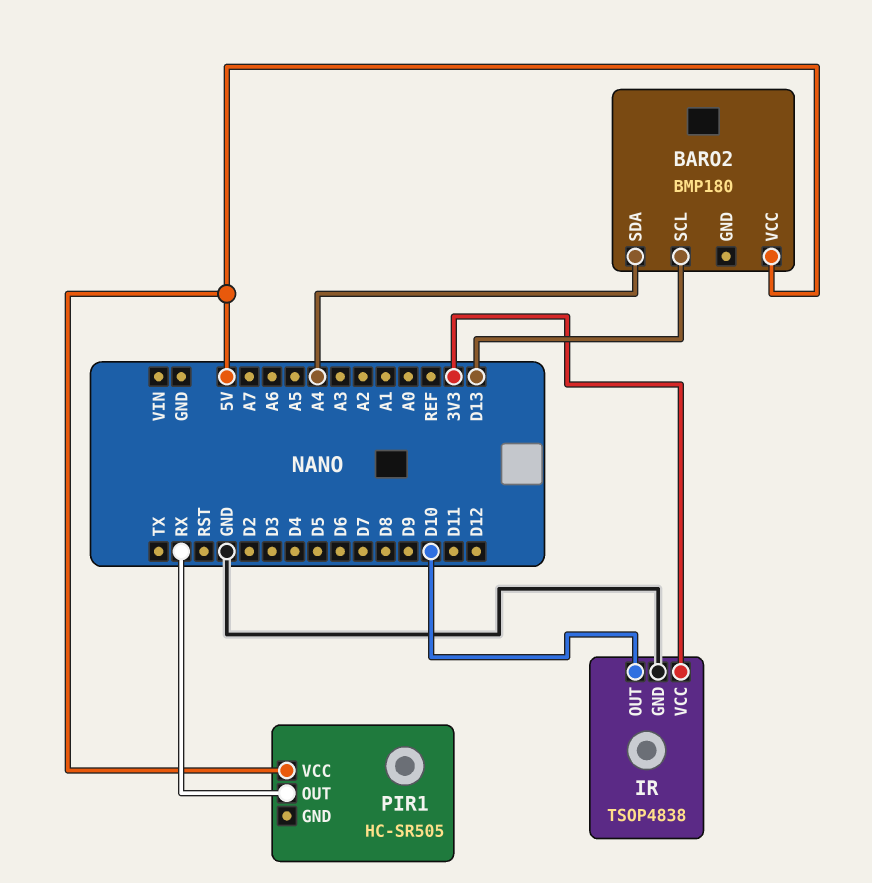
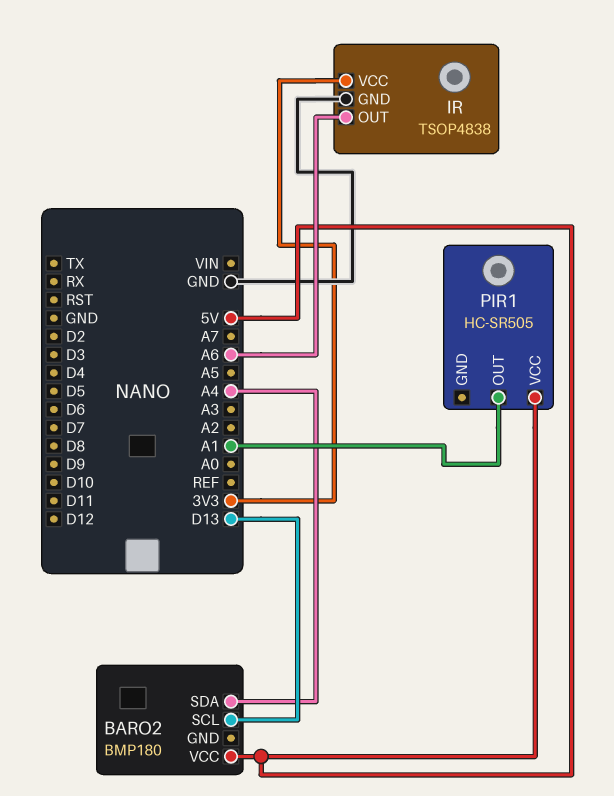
IR pin OUT: D10 -> A6
PIR1 pin OUT: RX -> A1

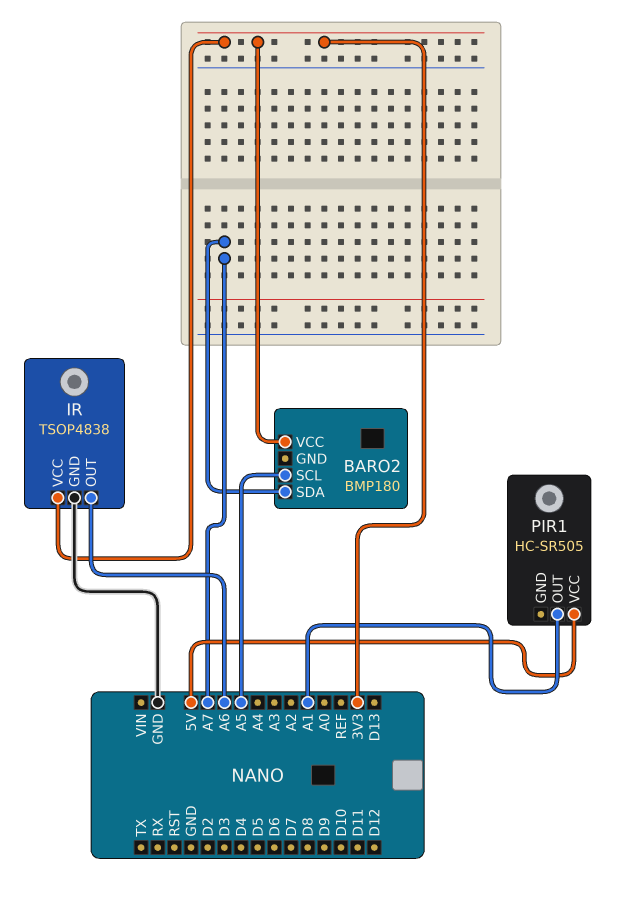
BARO2 pin SCL: D13 -> A5
BARO2 pin SDA: A4 -> A7
BARO2 pin VCC: 5V -> 3V3

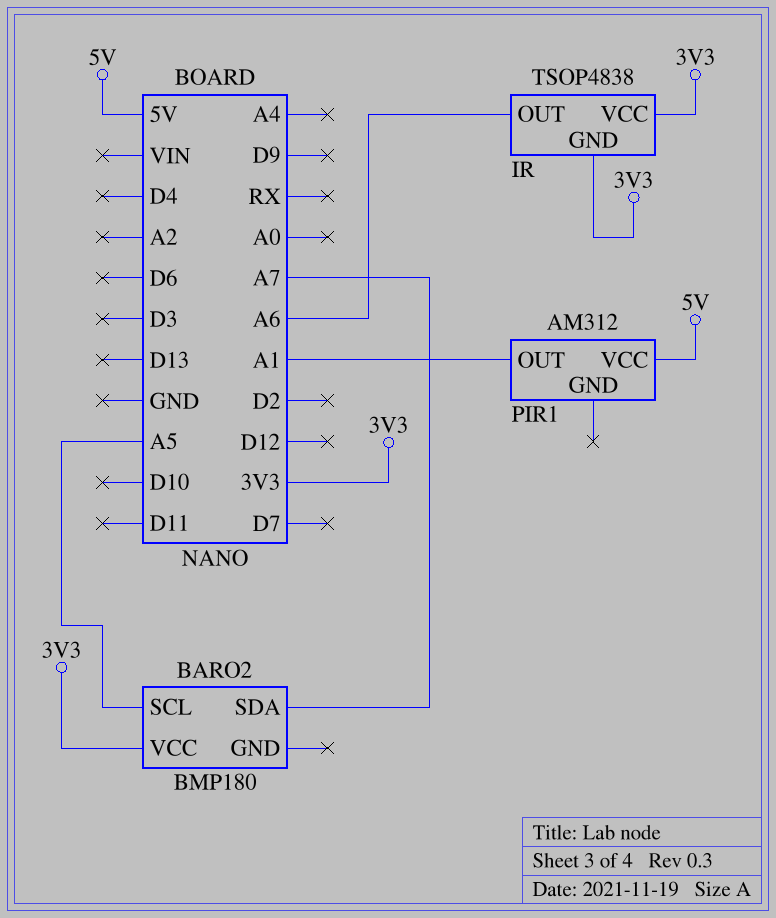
IR pin GND: GND -> 3V3
PIR1: HC-SR505 -> AM312

